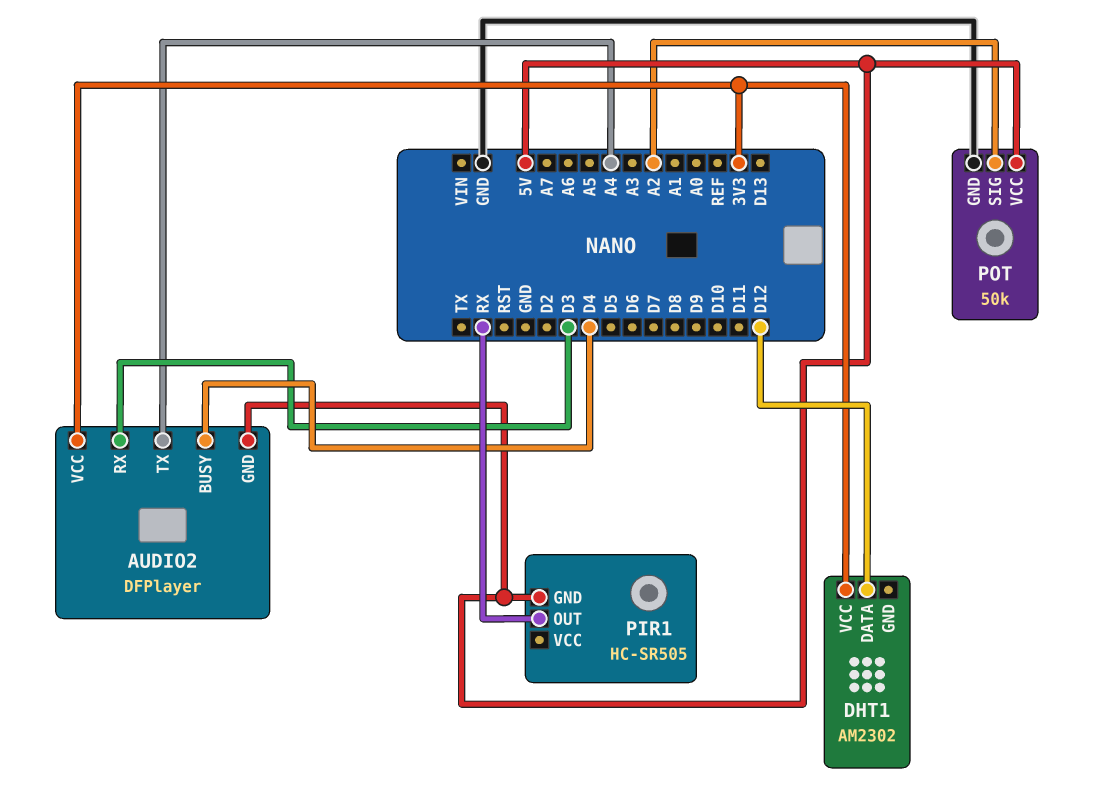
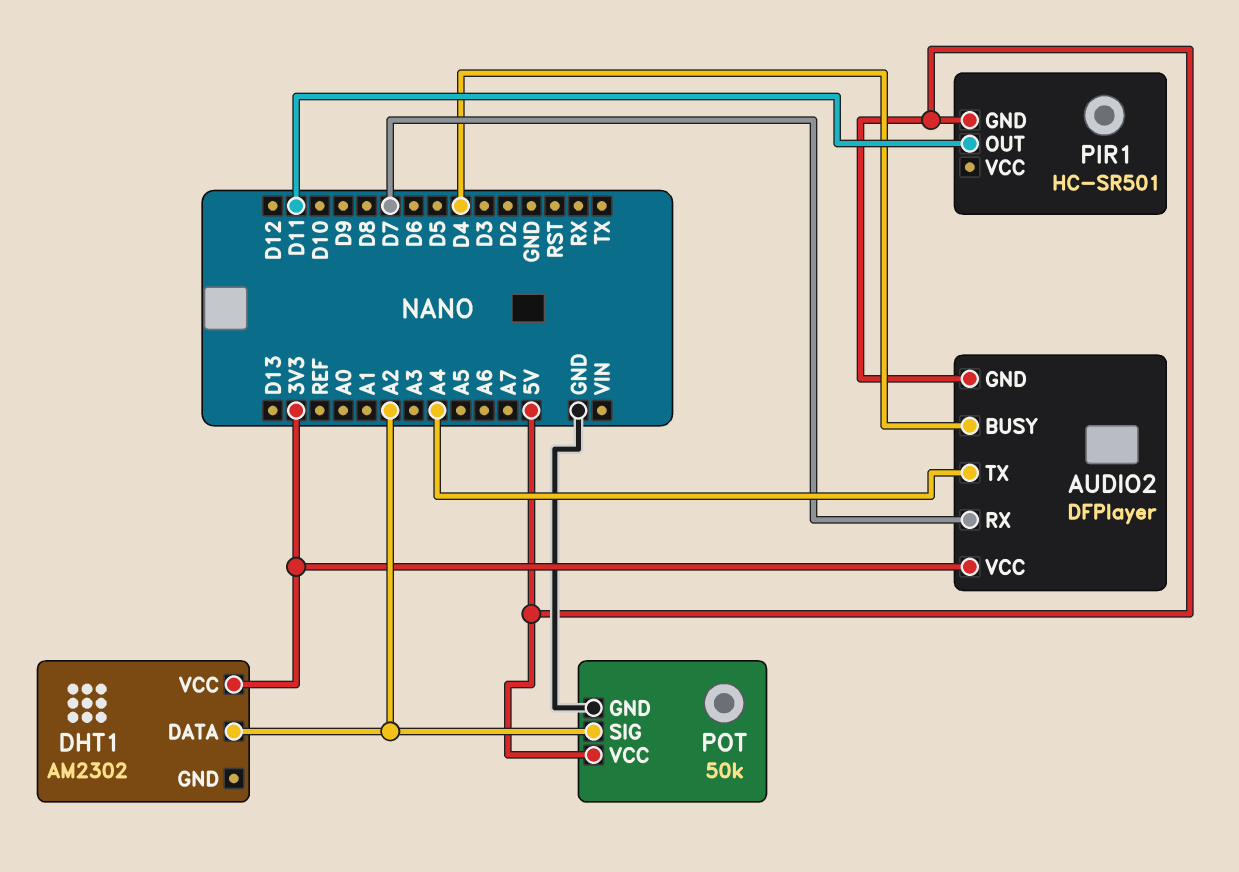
AUDIO2 pin RX: D3 -> D7
DHT1 pin DATA: D12 -> A2
PIR1: HC-SR505 -> HC-SR501
PIR1 pin OUT: RX -> D11

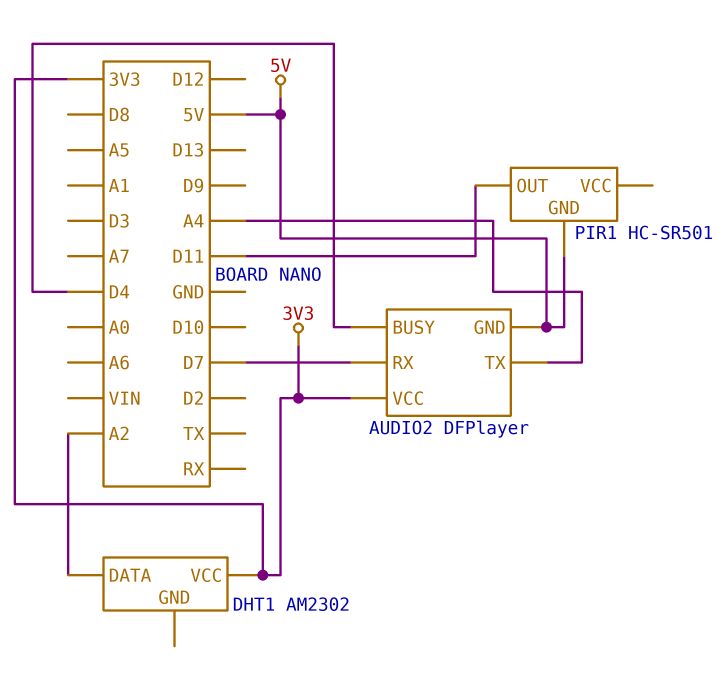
POT: 50k -> none
POT pin GND: GND -> none
POT pin SIG: A2 -> none
POT pin VCC: 5V -> none

